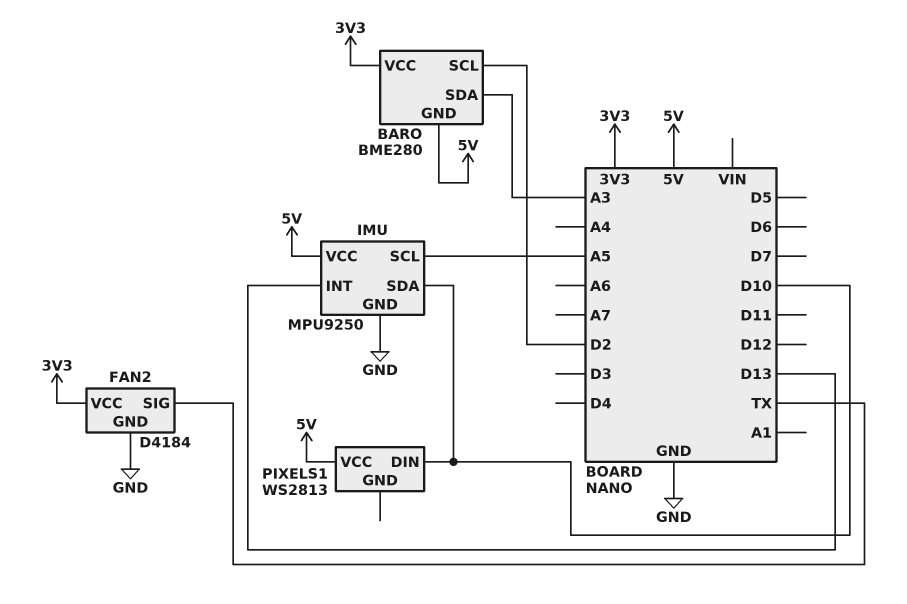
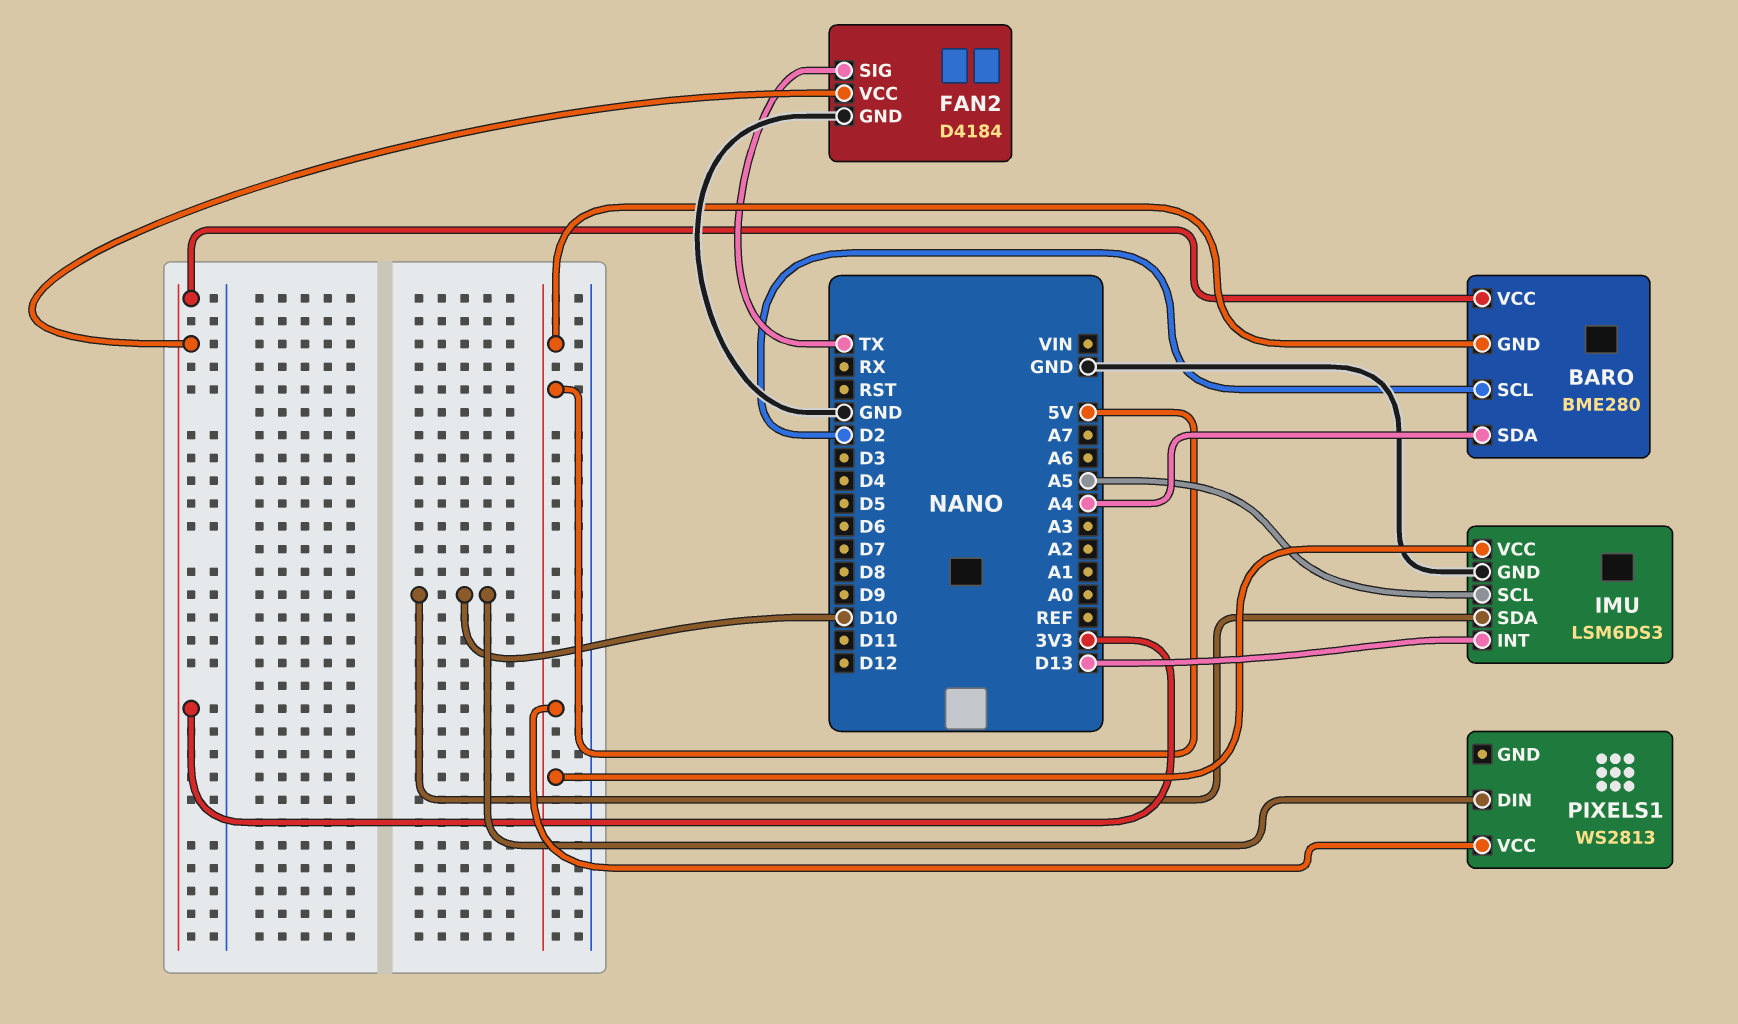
BARO pin SDA: A3 -> A4
IMU: MPU9250 -> LSM6DS3

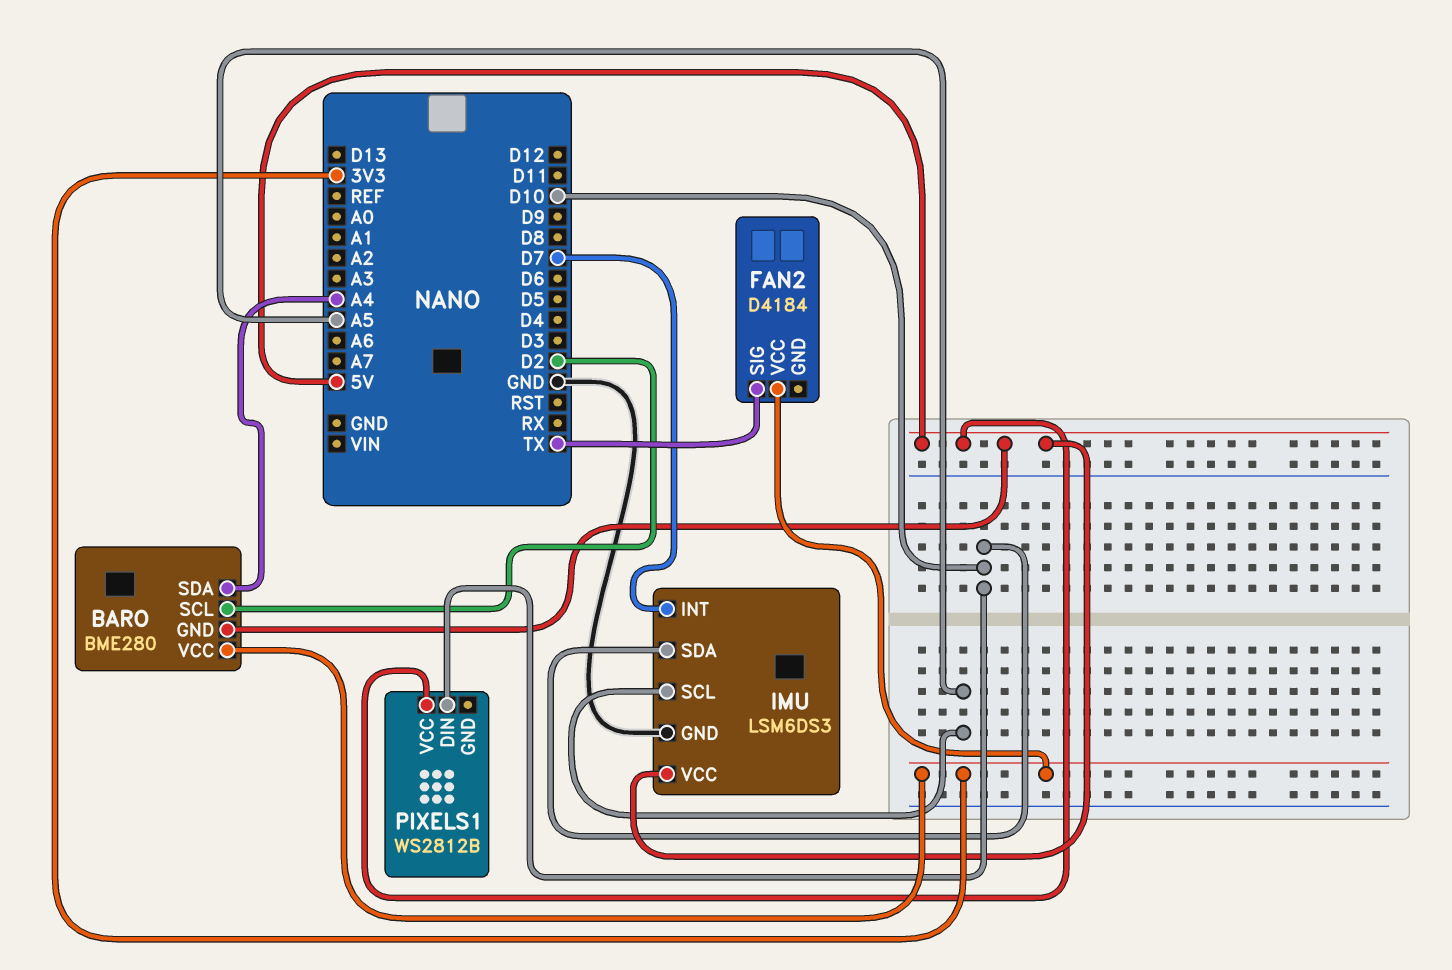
FAN2 pin GND: GND -> none
IMU pin INT: D13 -> D7
PIXELS1: WS2813 -> WS2812B

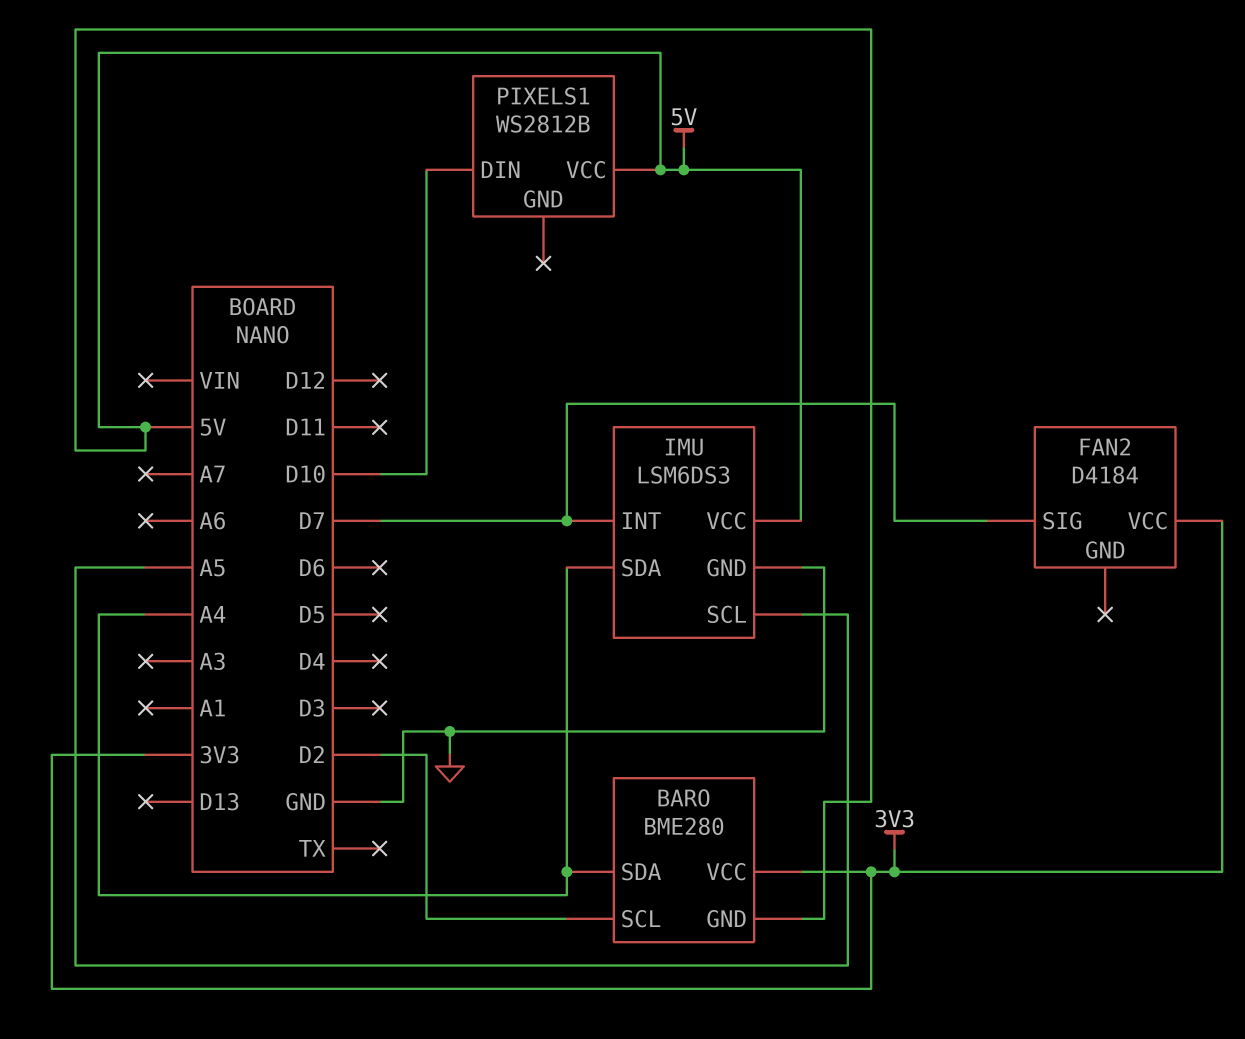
FAN2 pin SIG: TX -> D7
IMU pin SDA: D10 -> A4

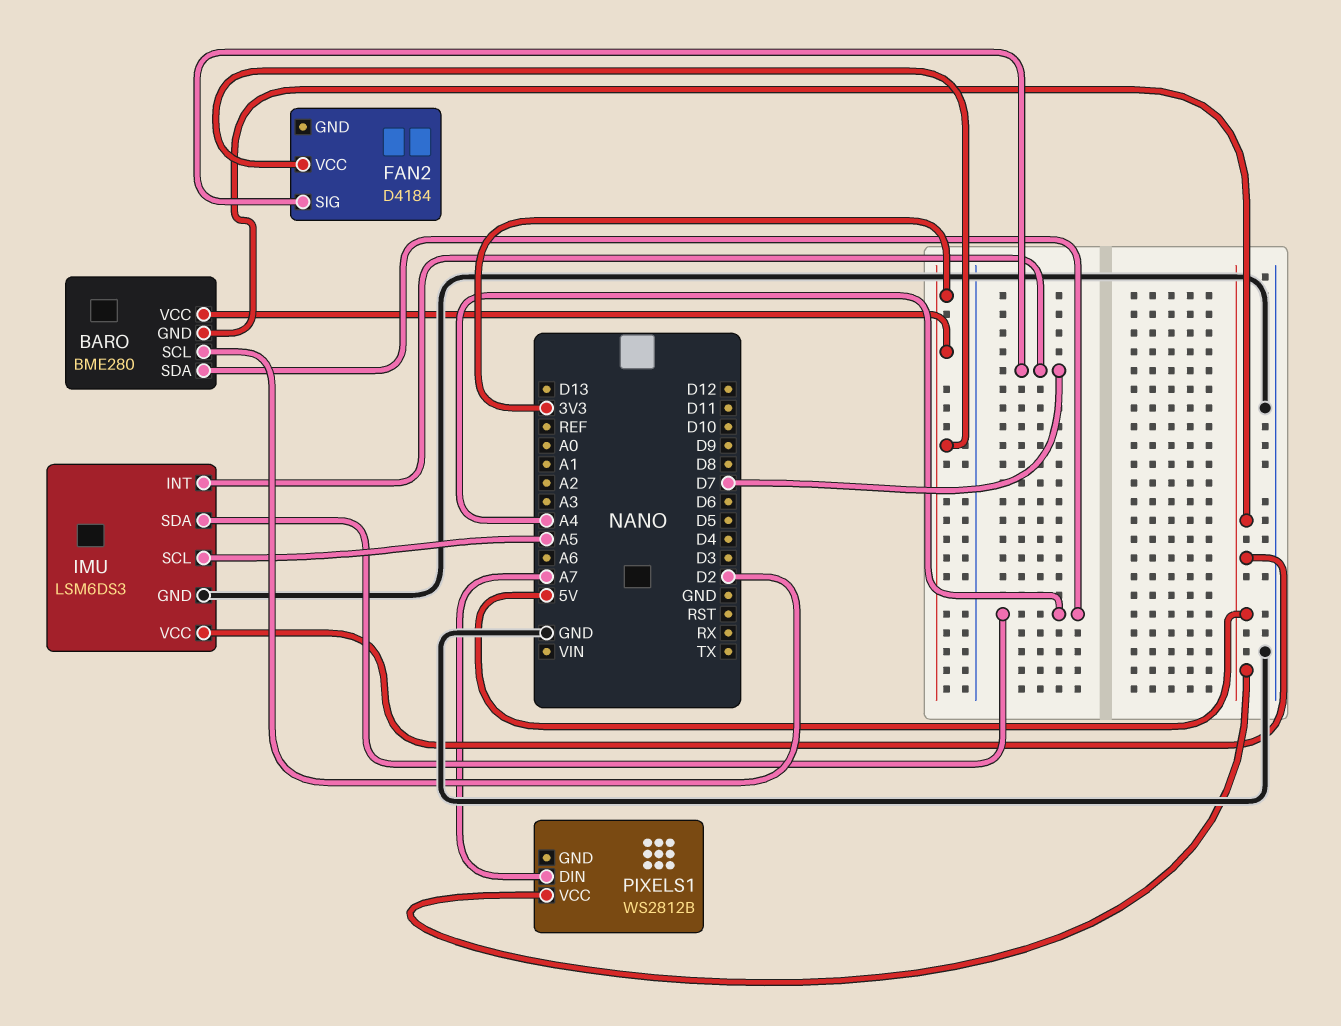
PIXELS1 pin DIN: D10 -> A7

